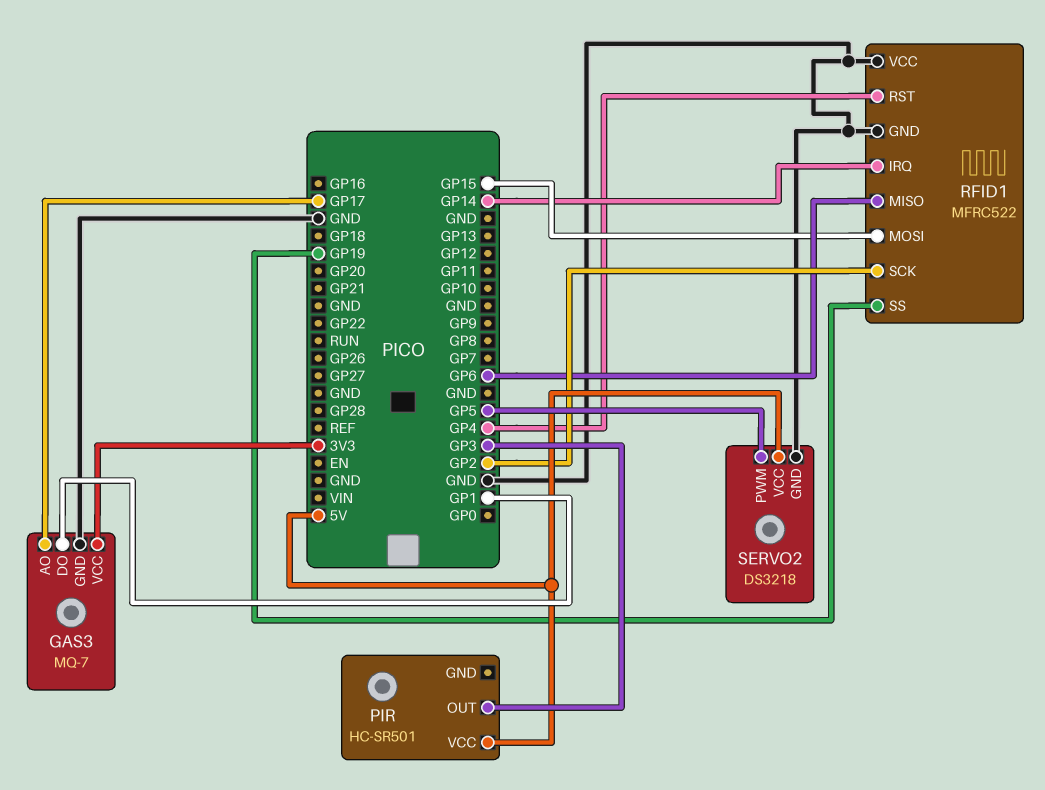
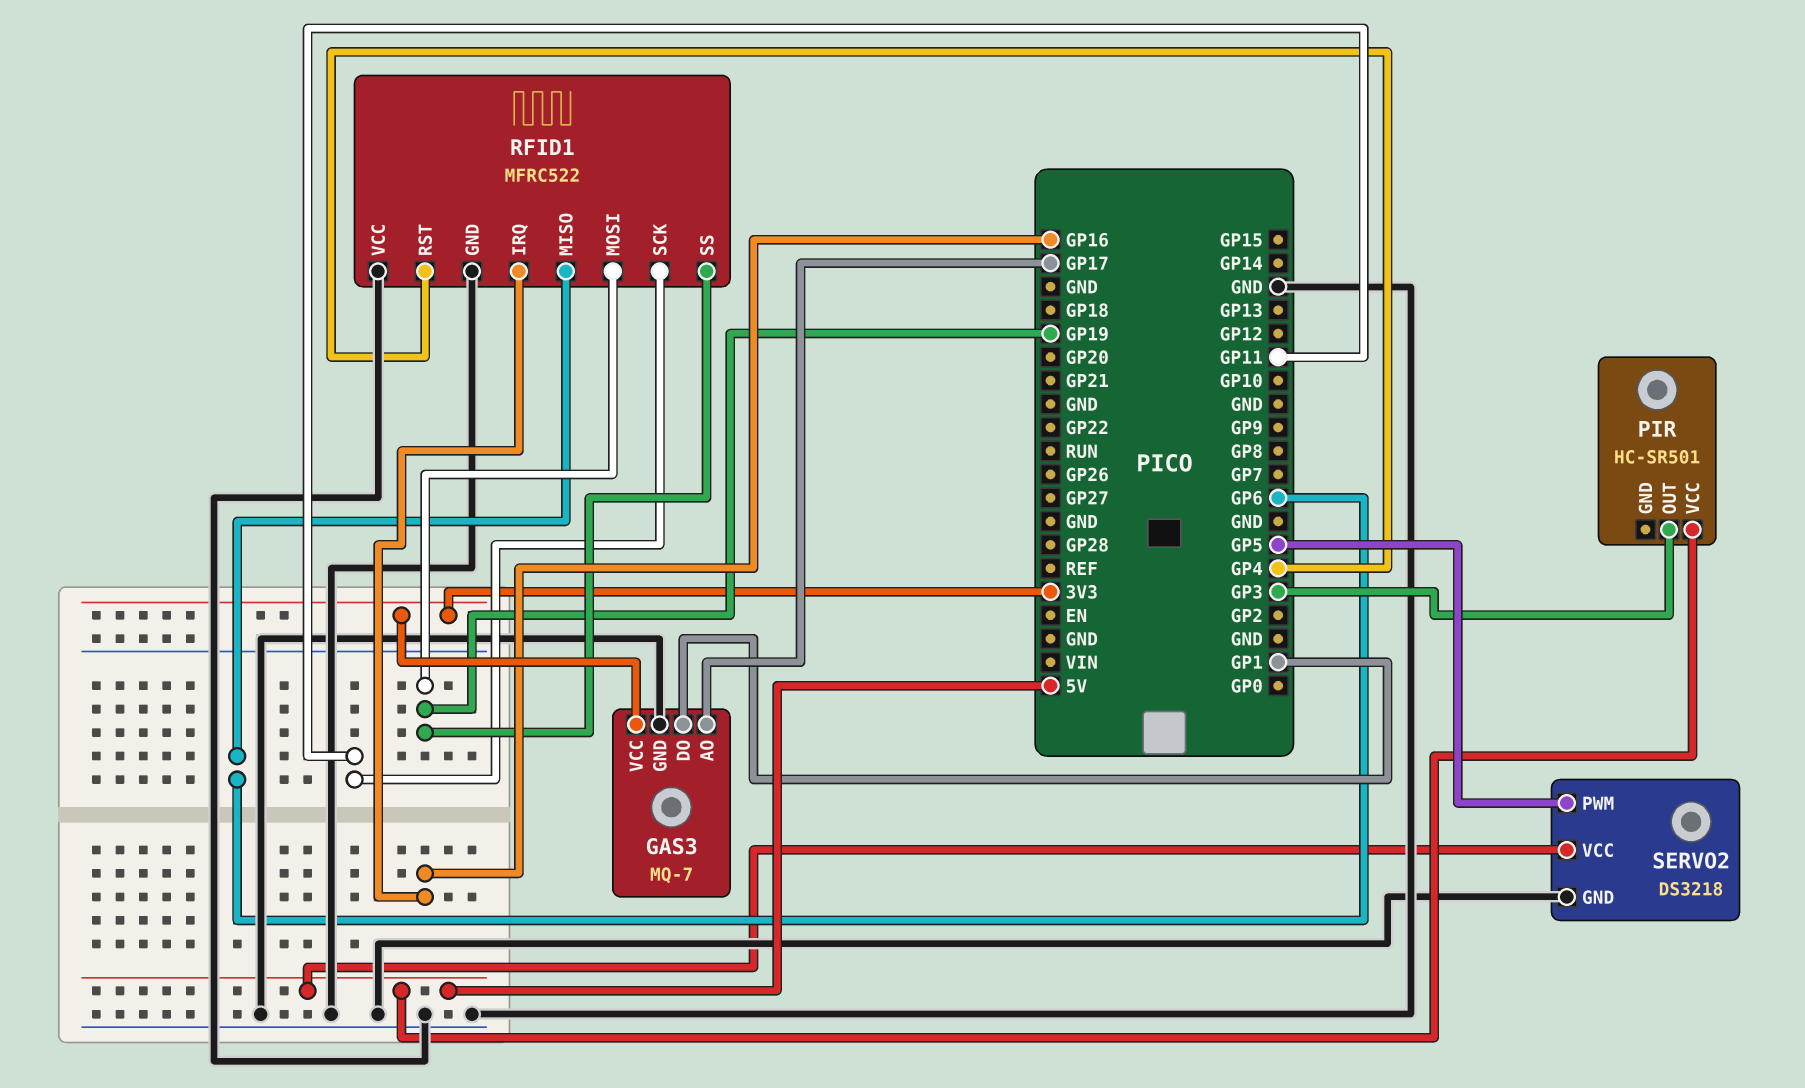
RFID1 pin IRQ: GP14 -> GP16
RFID1 pin MOSI: GP15 -> GP19
RFID1 pin SCK: GP2 -> GP11

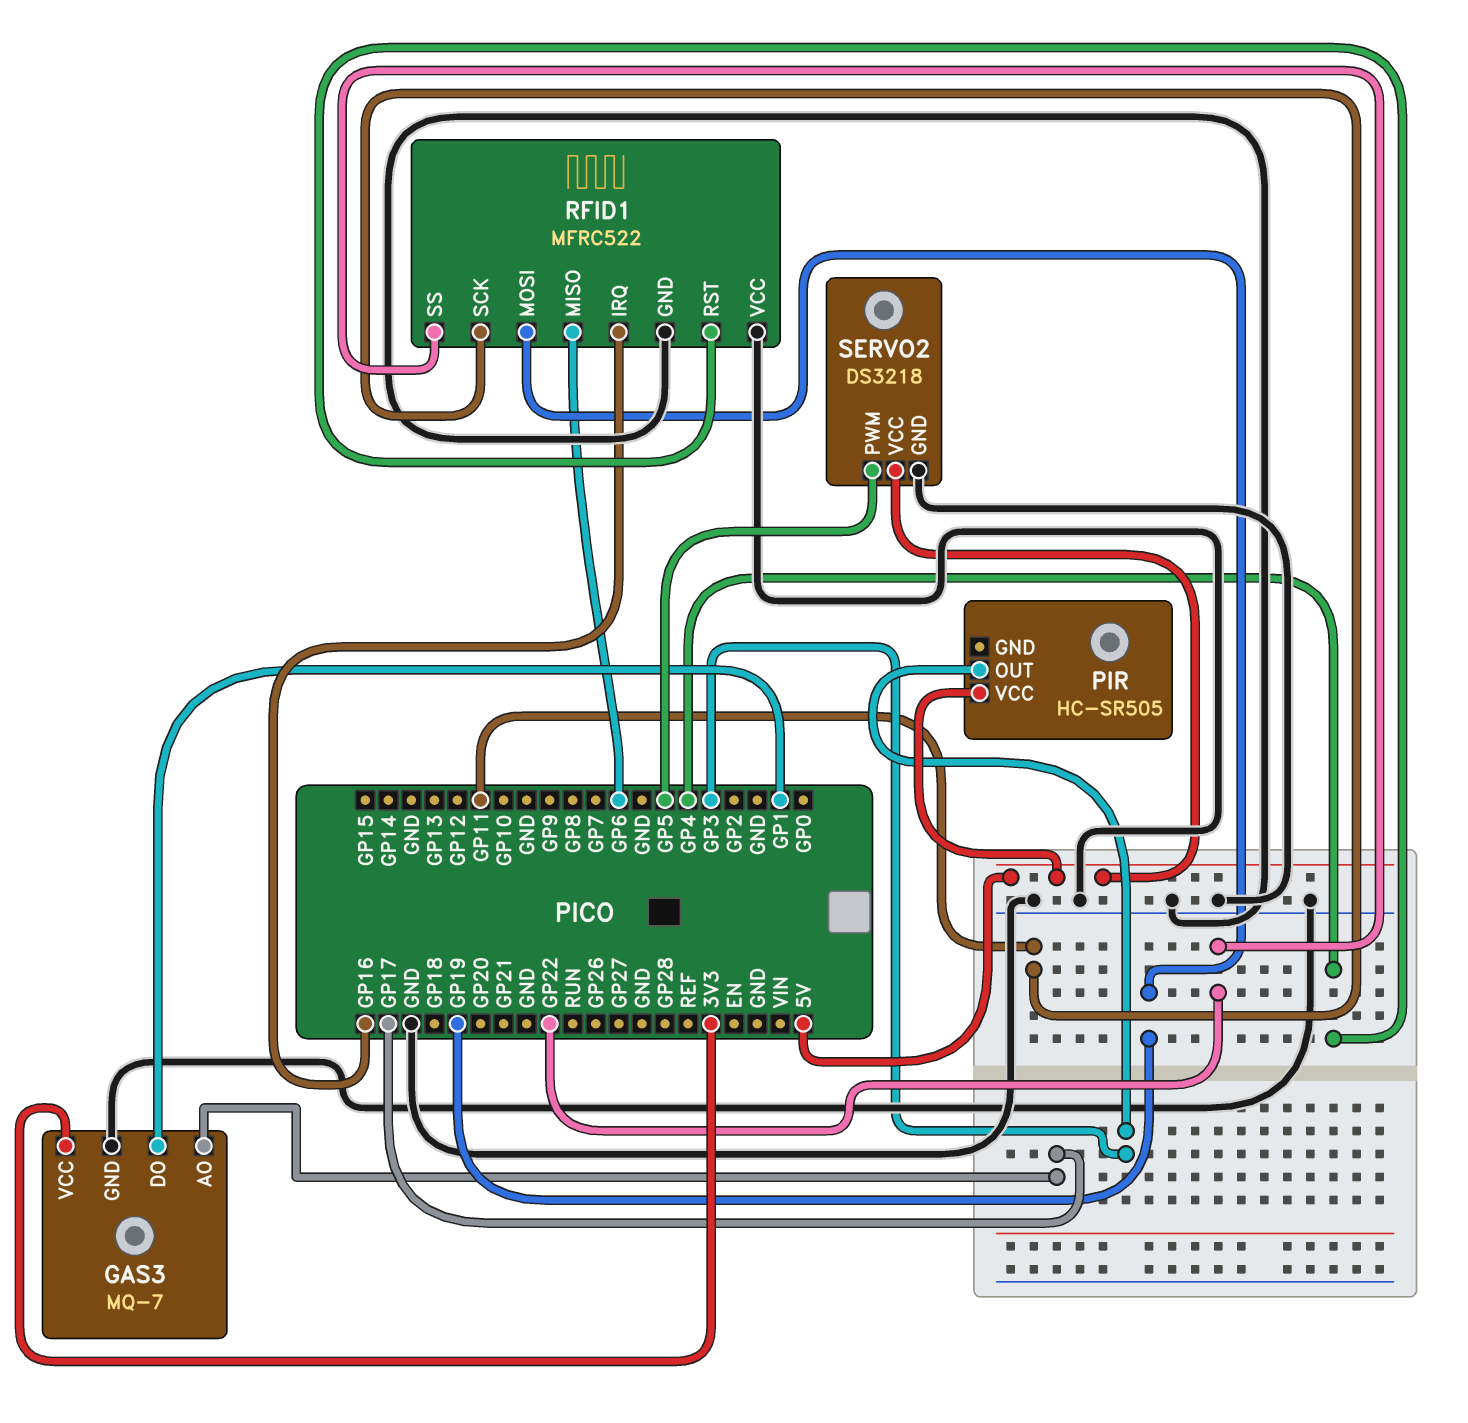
PIR: HC-SR501 -> HC-SR505
RFID1 pin SS: GP19 -> GP22

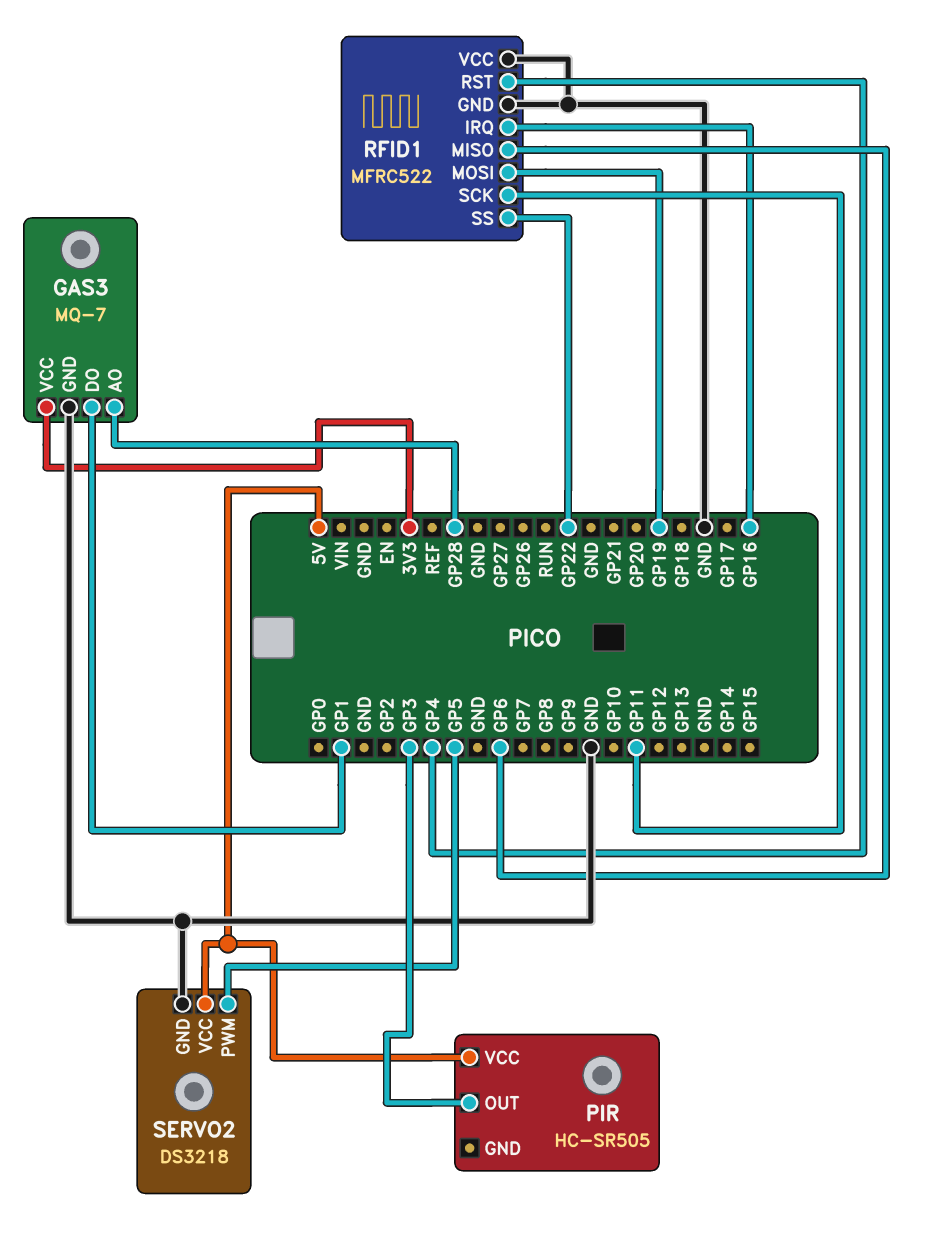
GAS3 pin AO: GP17 -> GP28

